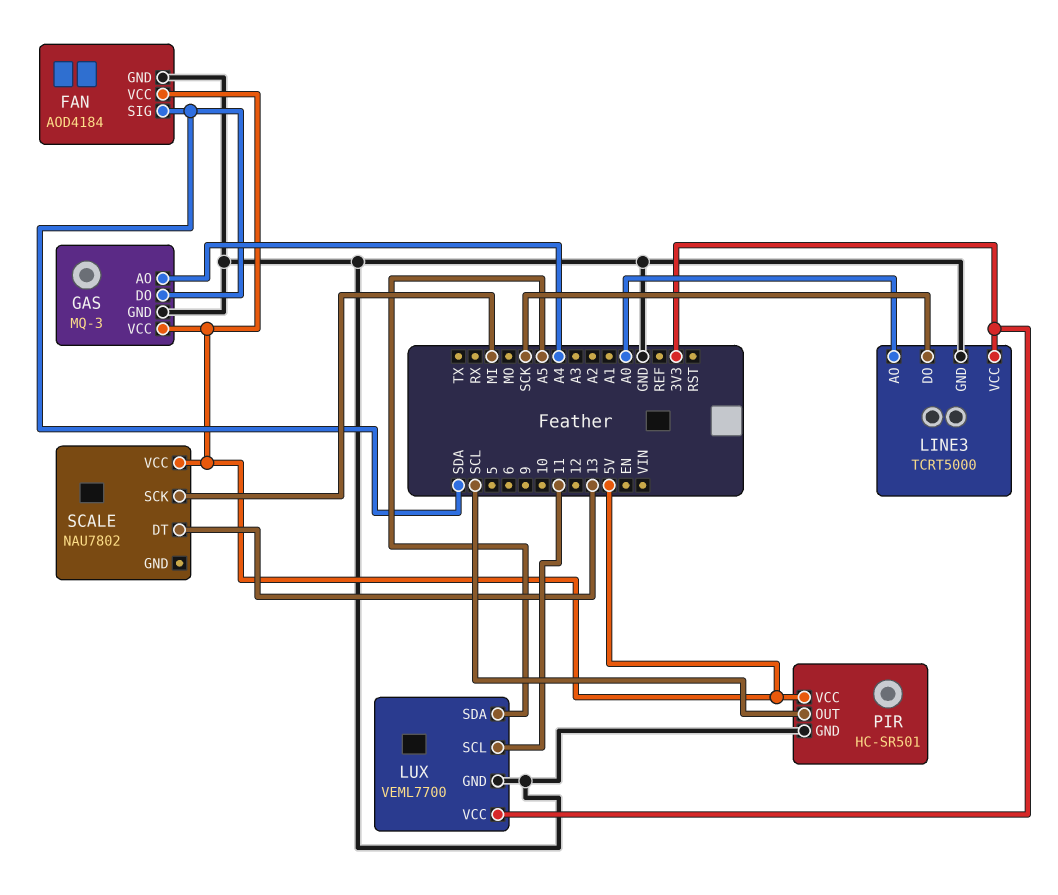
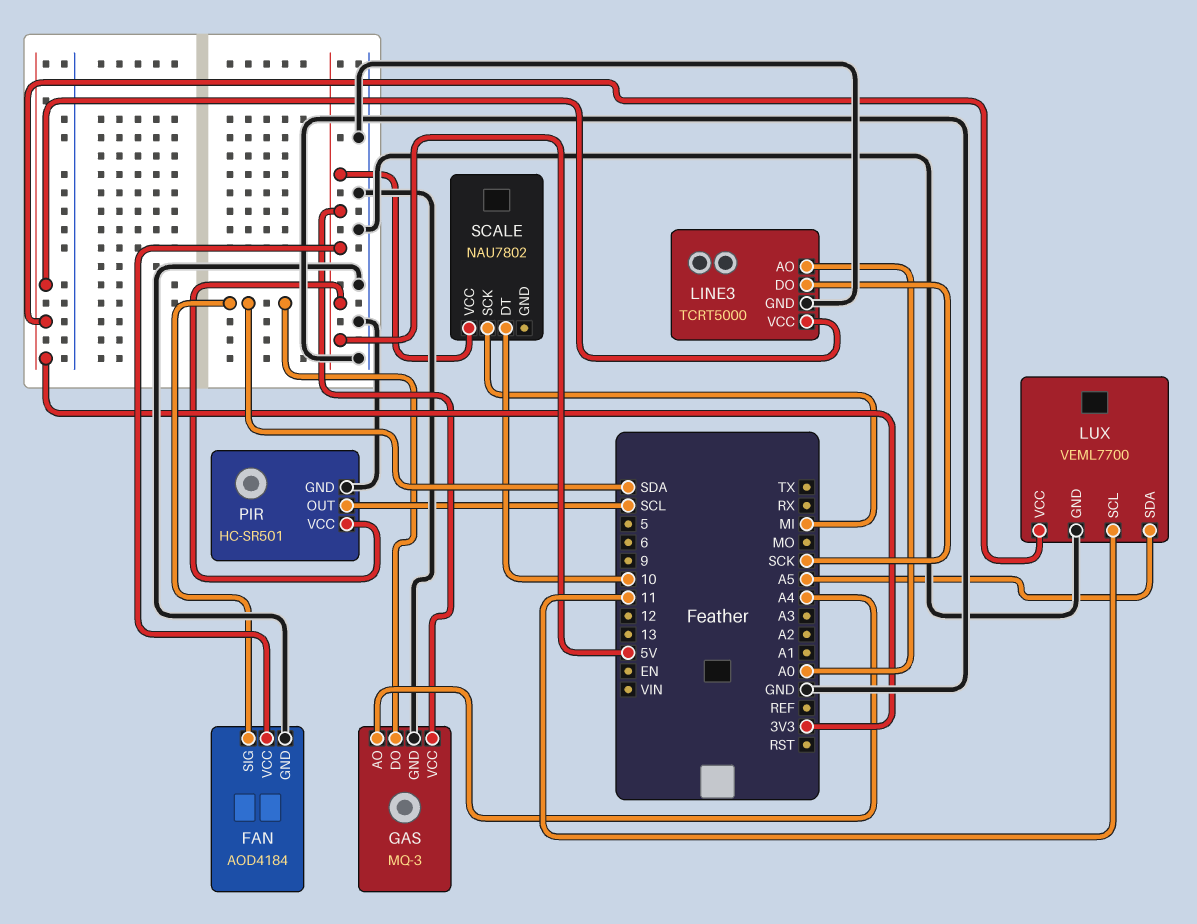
SCALE pin DT: 13 -> 10

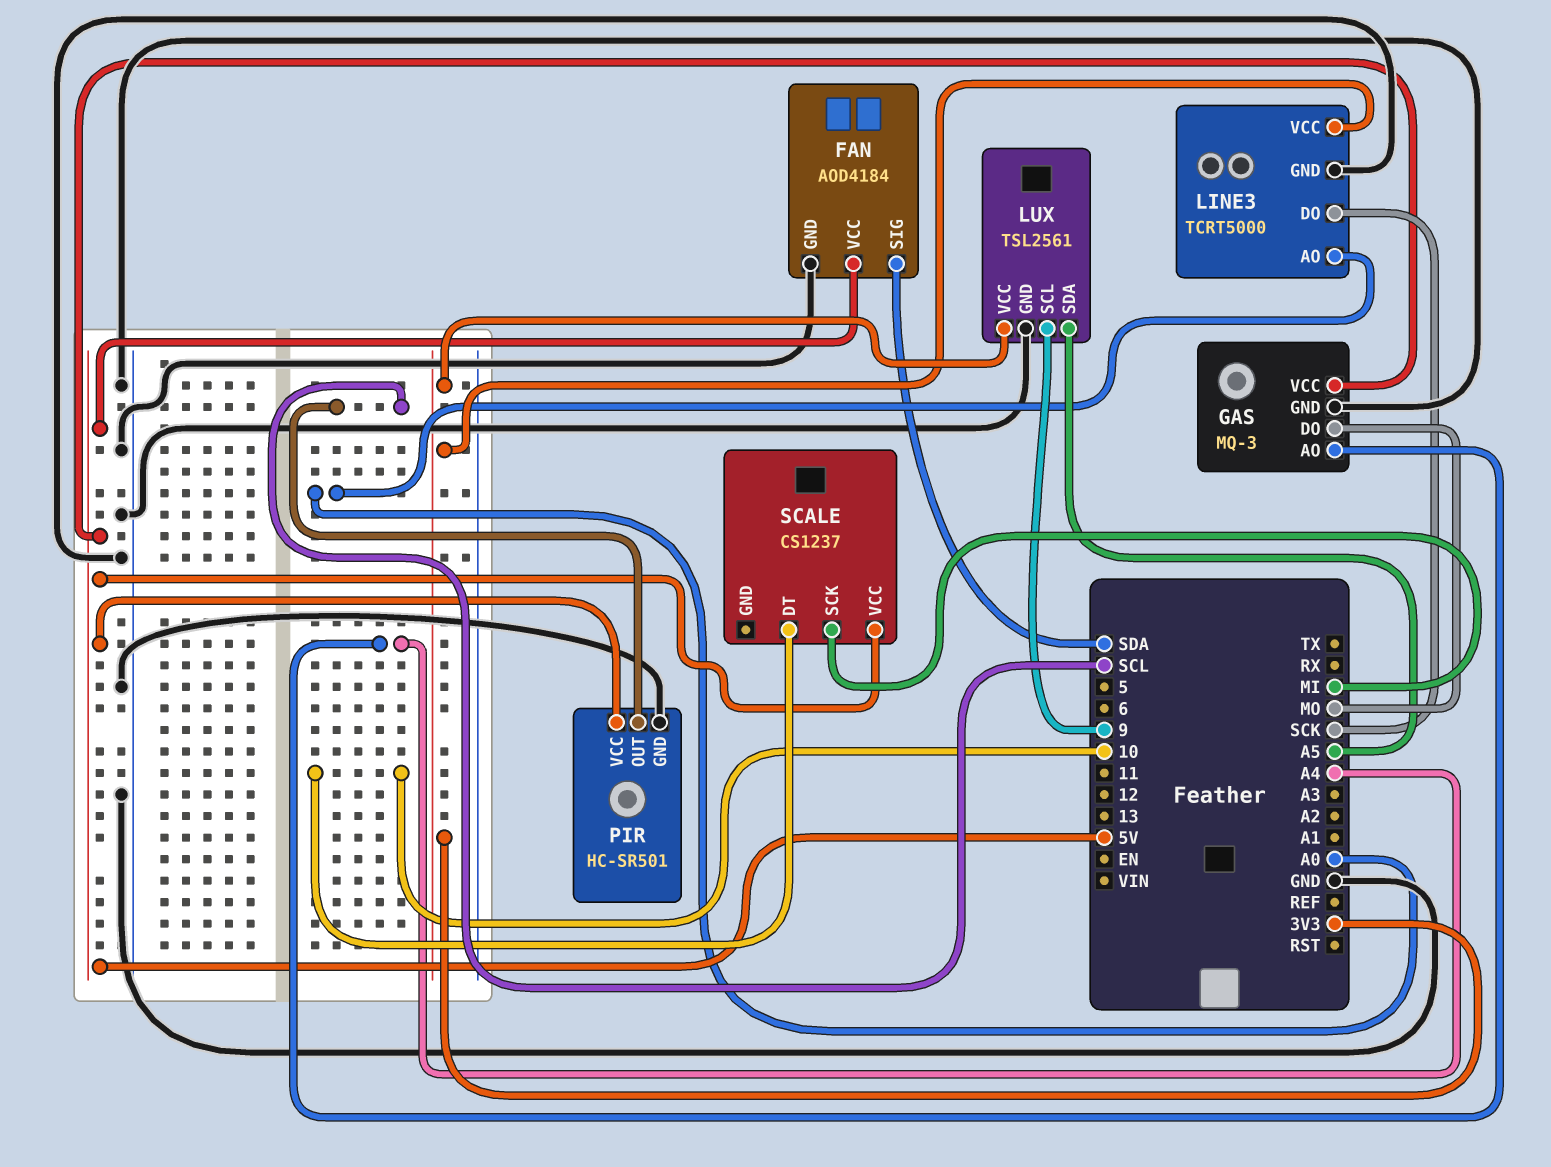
GAS pin DO: SDA -> MO
LUX: VEML7700 -> TSL2561
LUX pin SCL: 11 -> 9
SCALE: NAU7802 -> CS1237

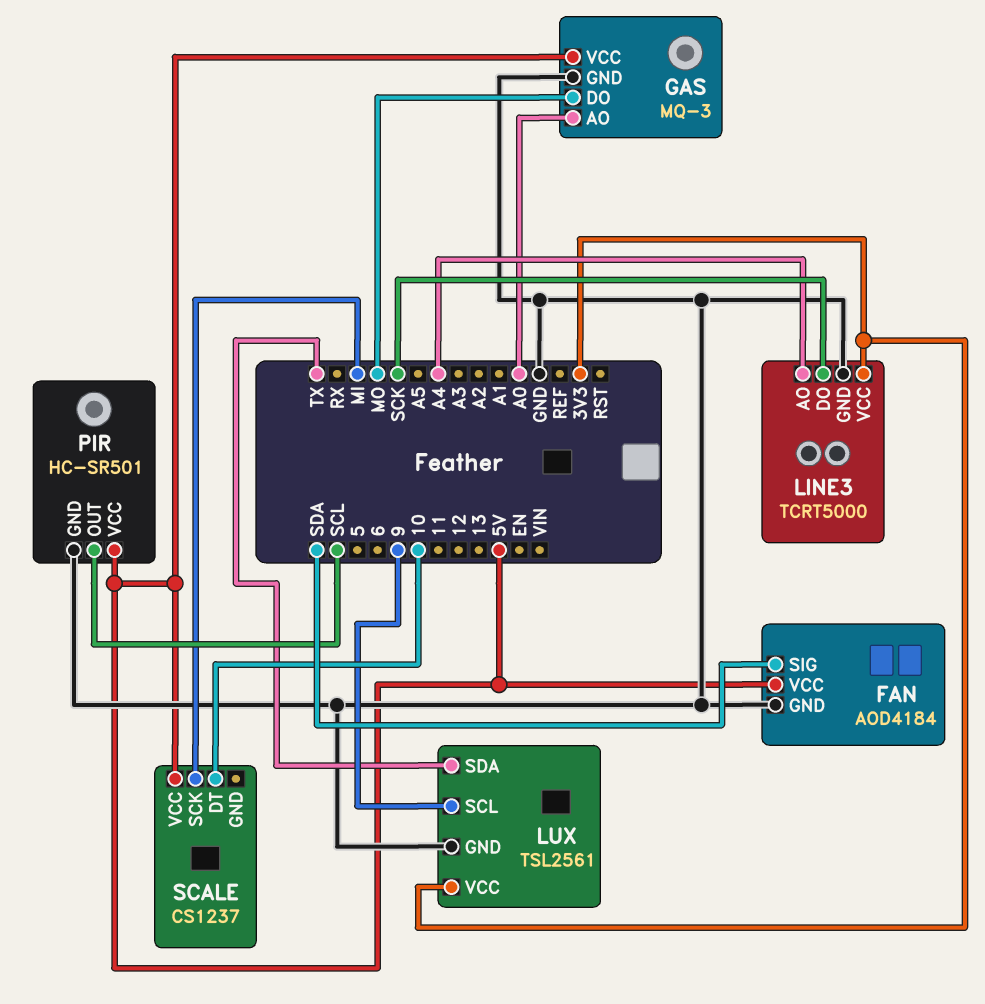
GAS pin AO: A4 -> A0
LINE3 pin AO: A0 -> A4
LUX pin SDA: A5 -> TX

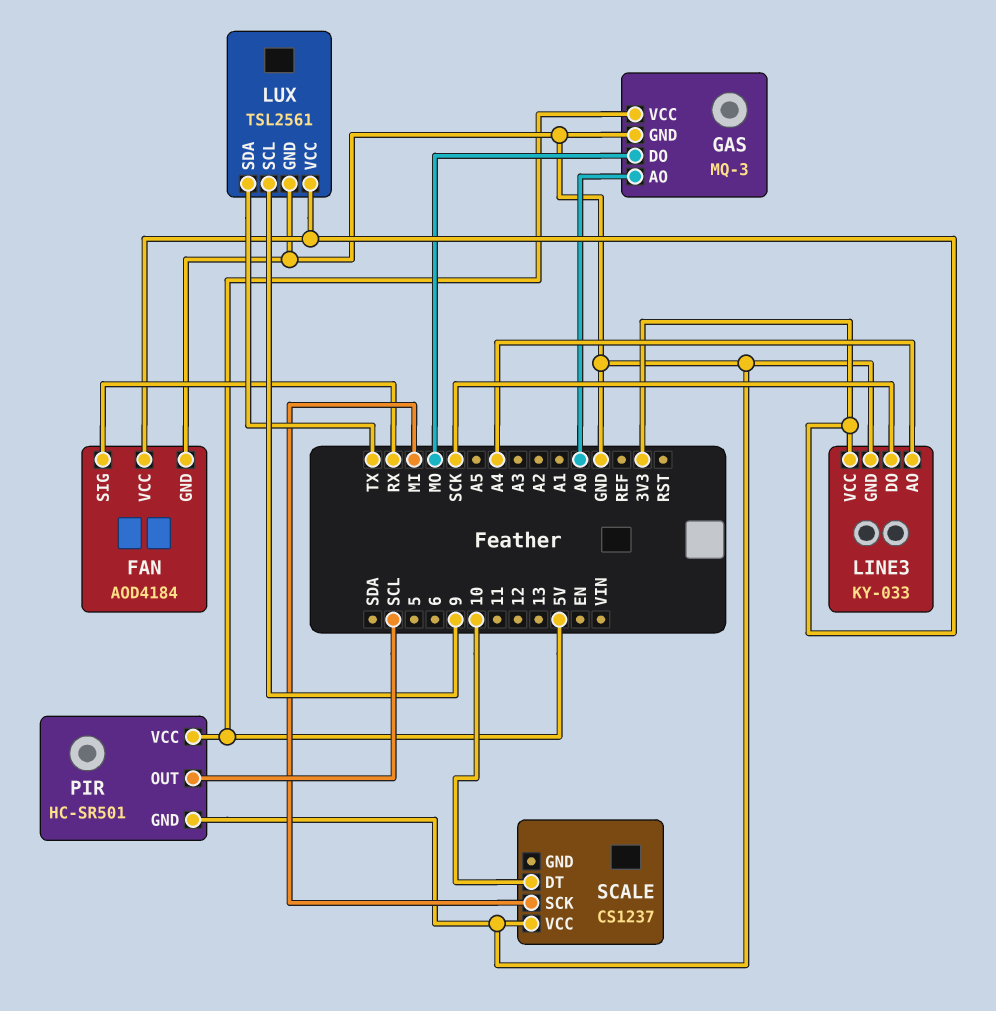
FAN pin SIG: SDA -> RX
FAN pin VCC: 5V -> 3V3
LINE3: TCRT5000 -> KY-033
SCALE pin VCC: 5V -> GND

